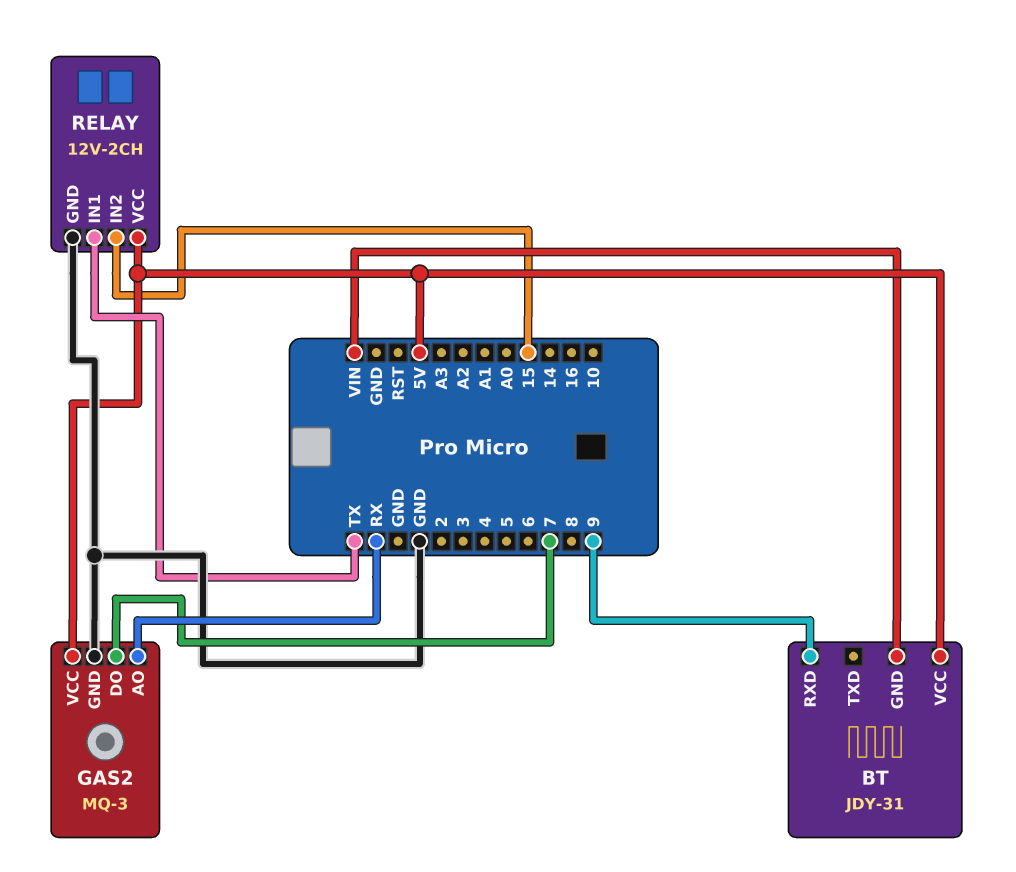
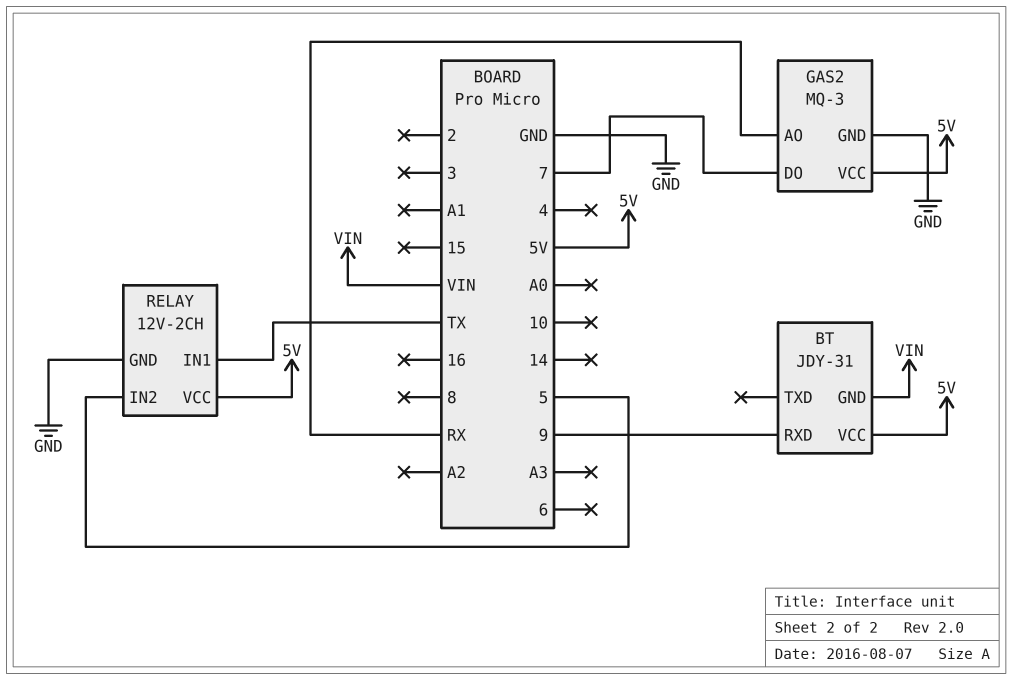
RELAY pin IN2: 15 -> 5

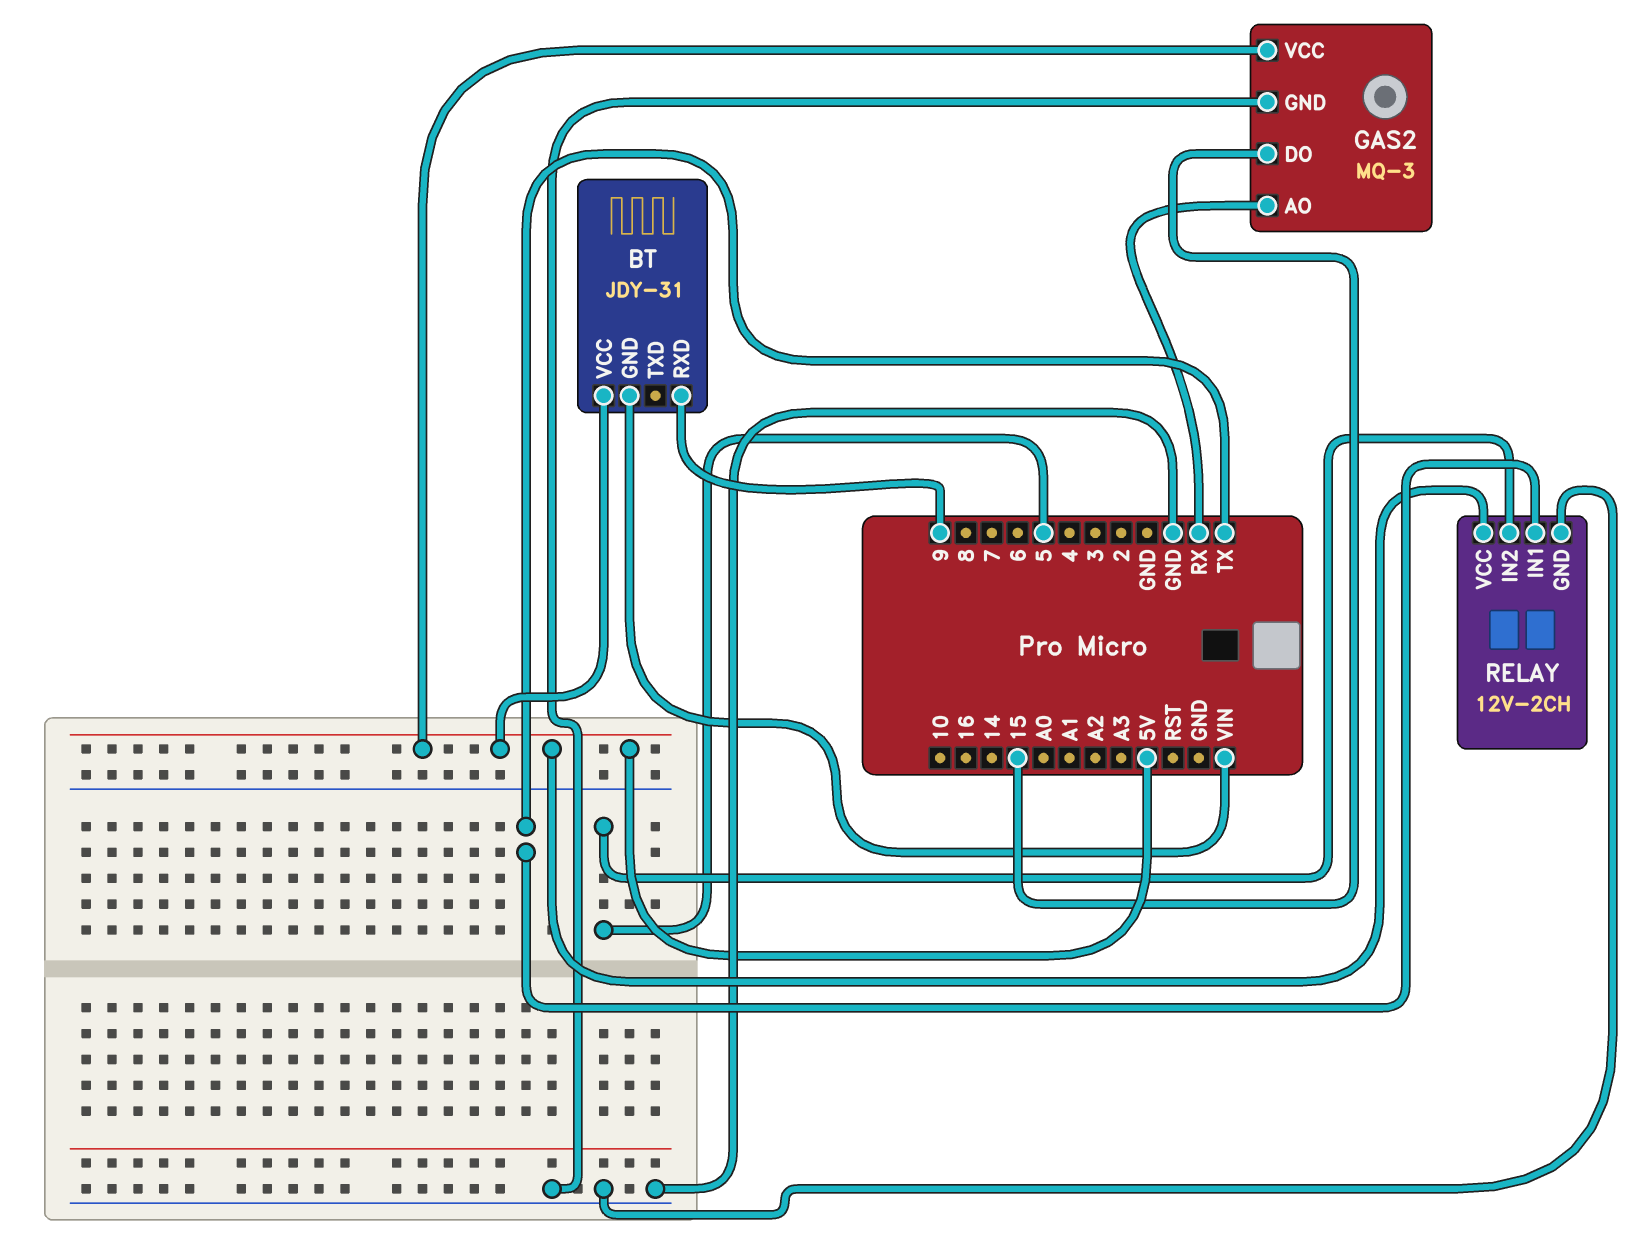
GAS2 pin DO: 7 -> 15

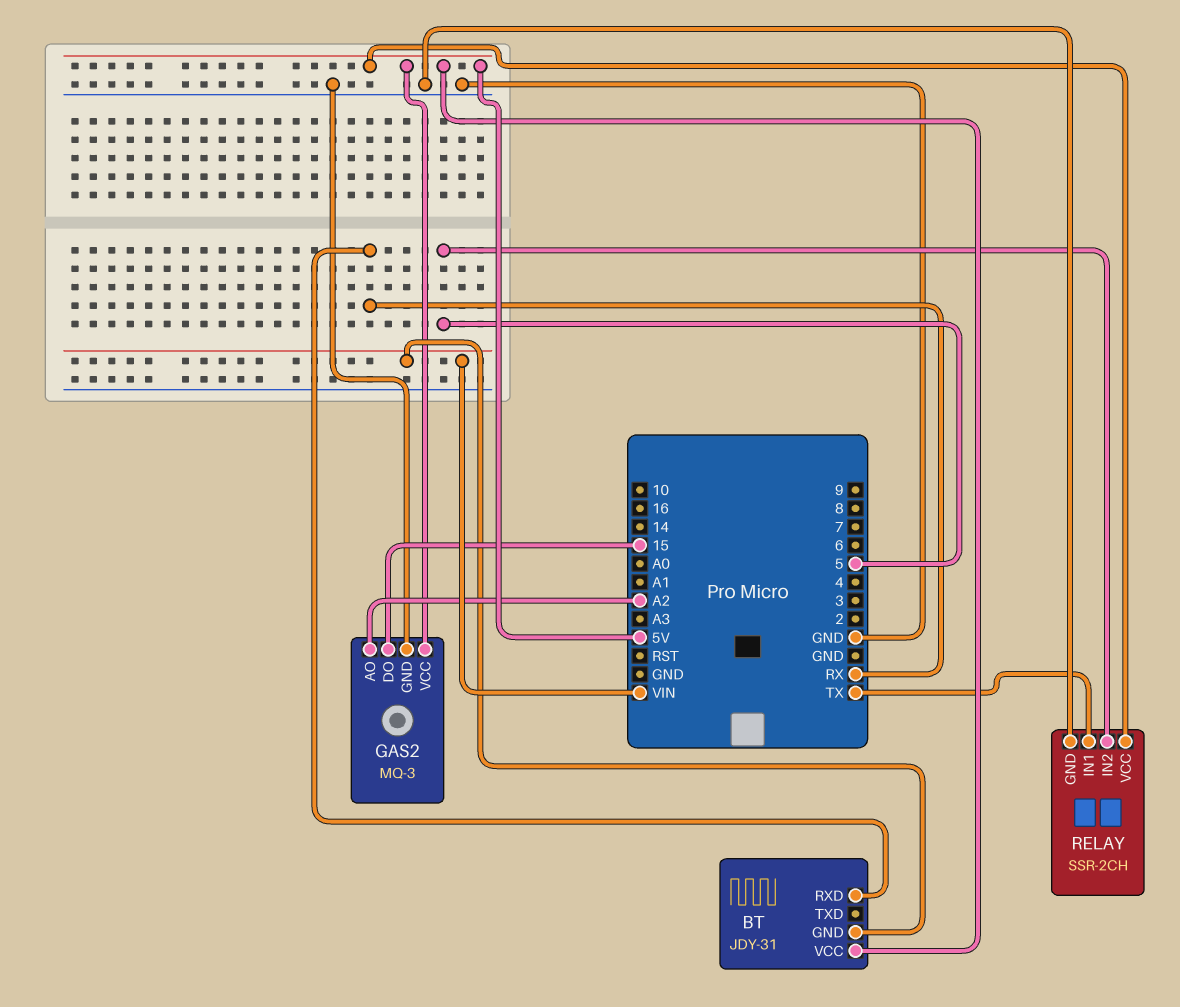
BT pin RXD: 9 -> RX
GAS2 pin AO: RX -> A2
RELAY: 12V-2CH -> SSR-2CH

